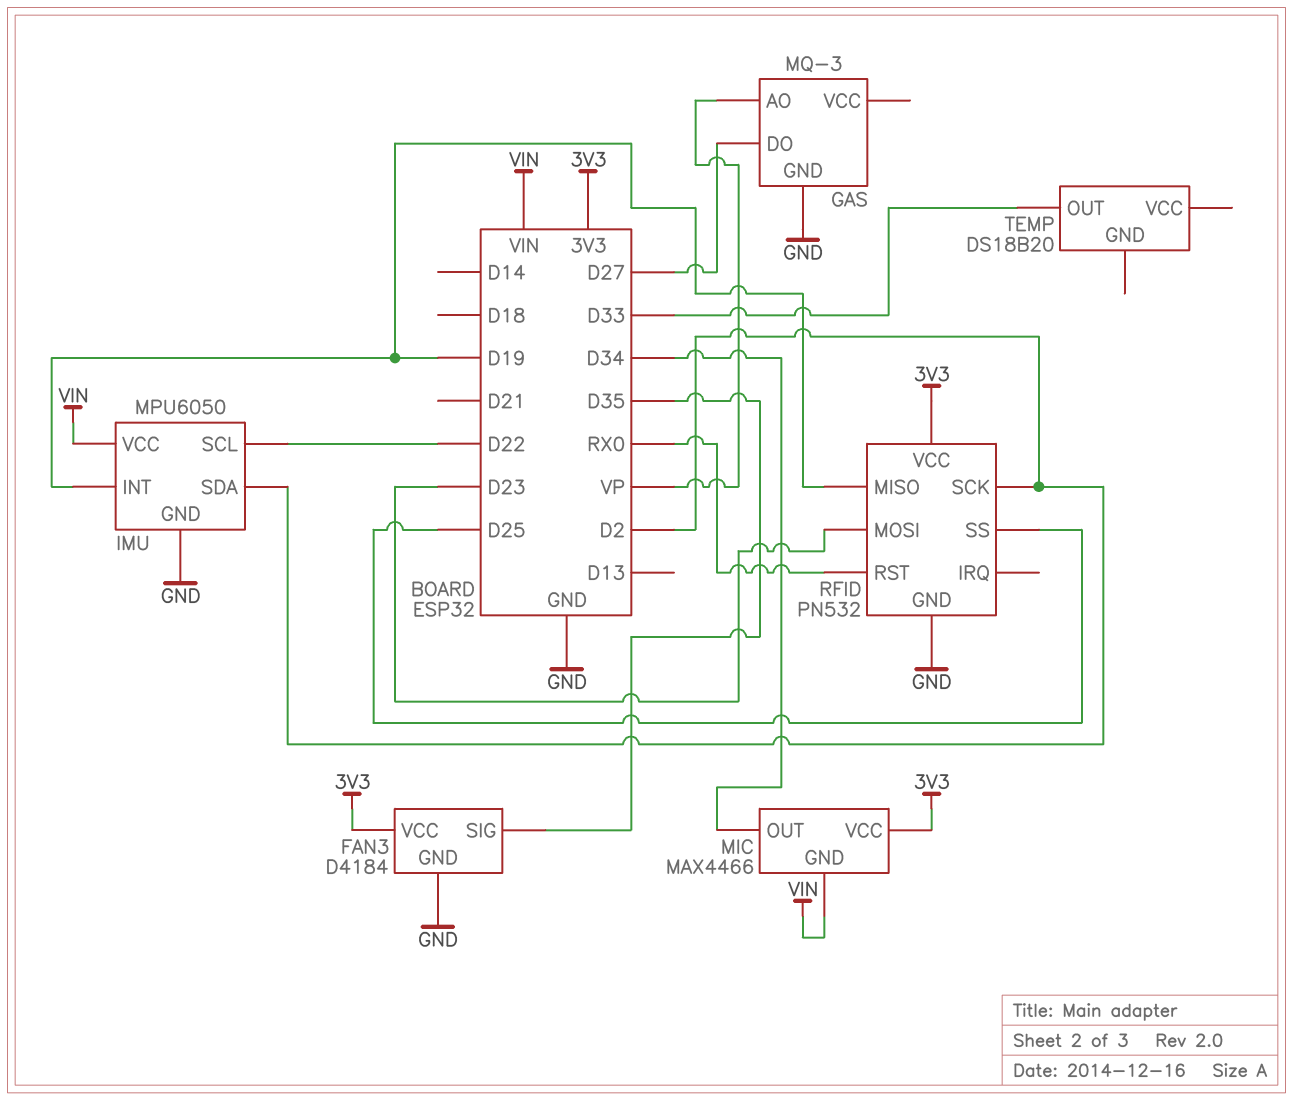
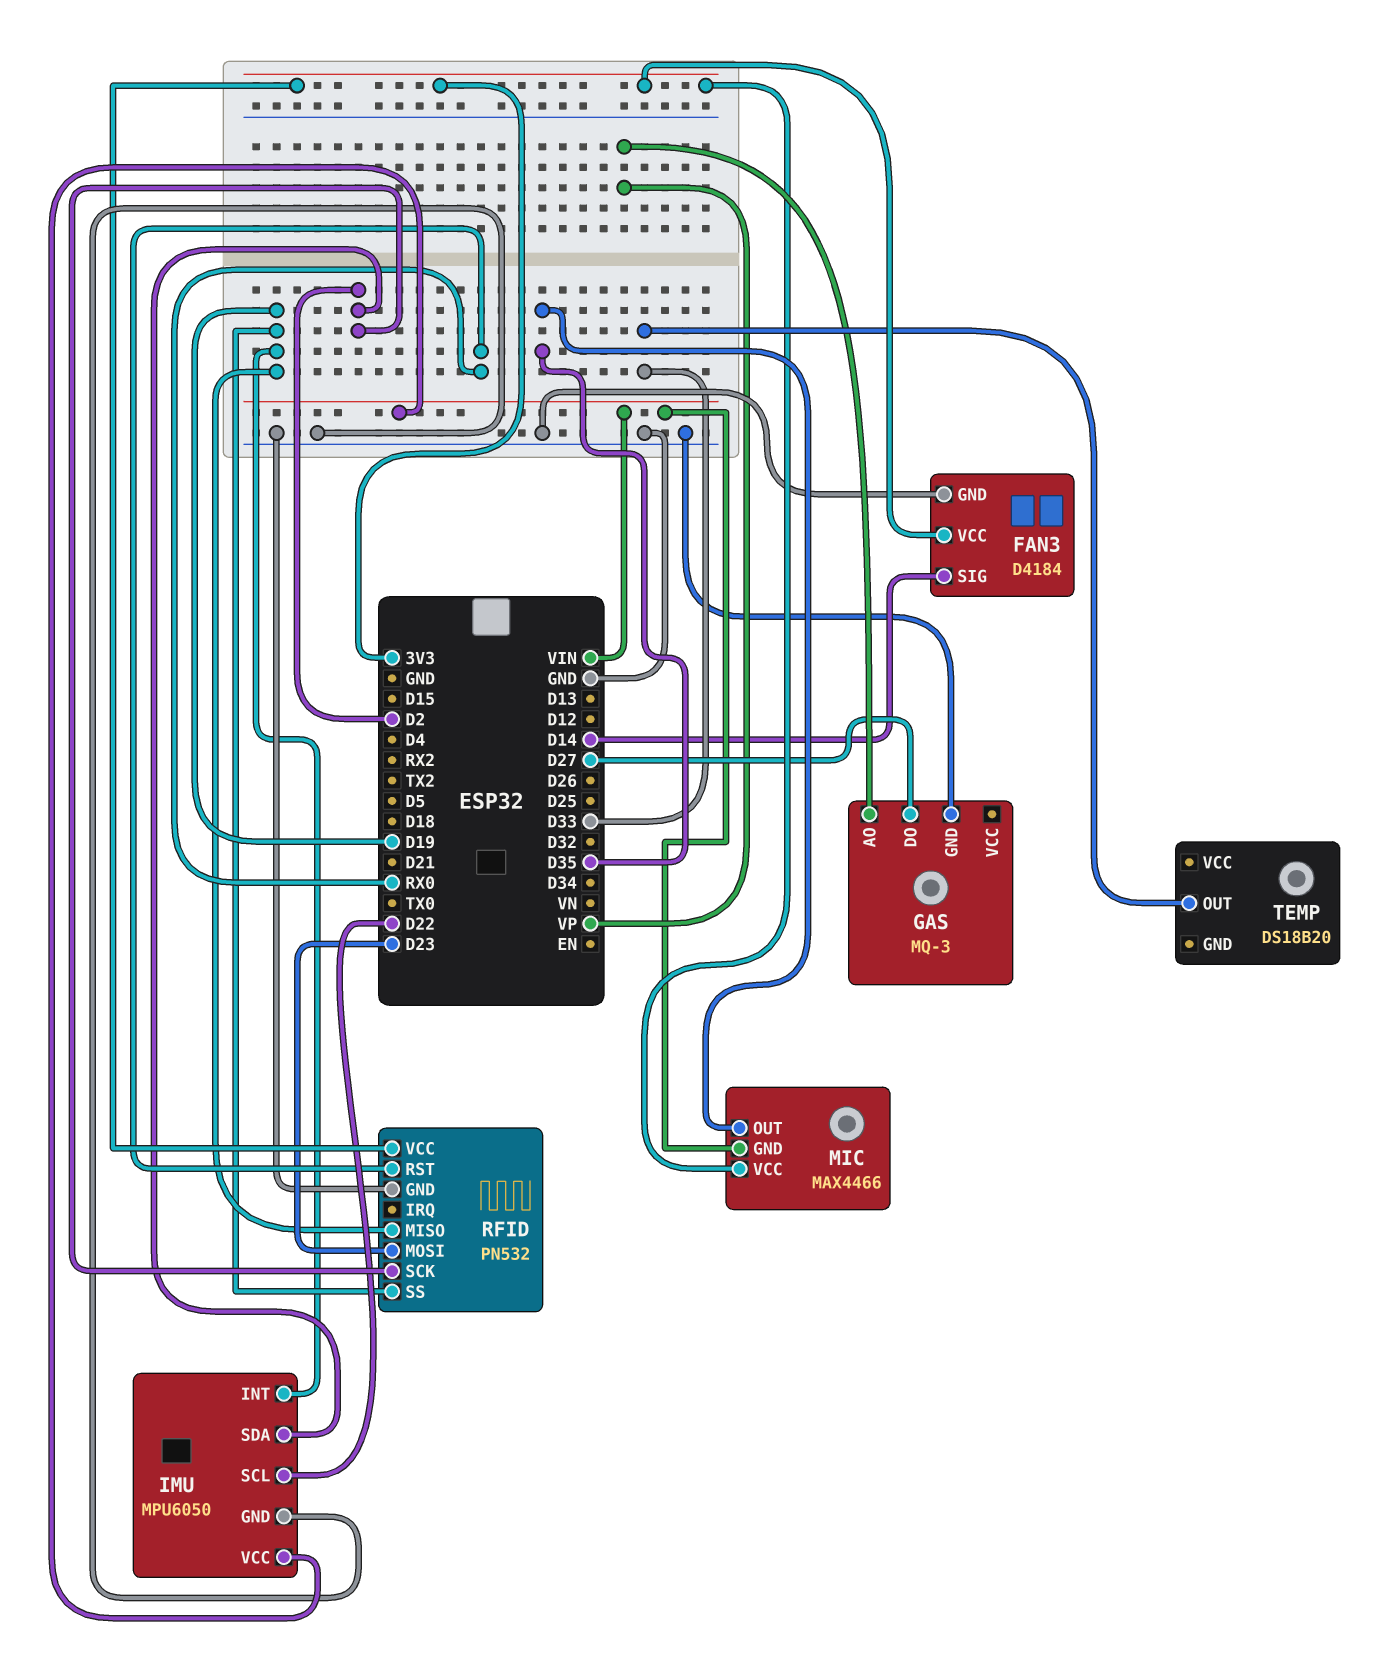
FAN3 pin SIG: D35 -> D14
MIC pin OUT: D34 -> D35
RFID pin SS: D25 -> D19

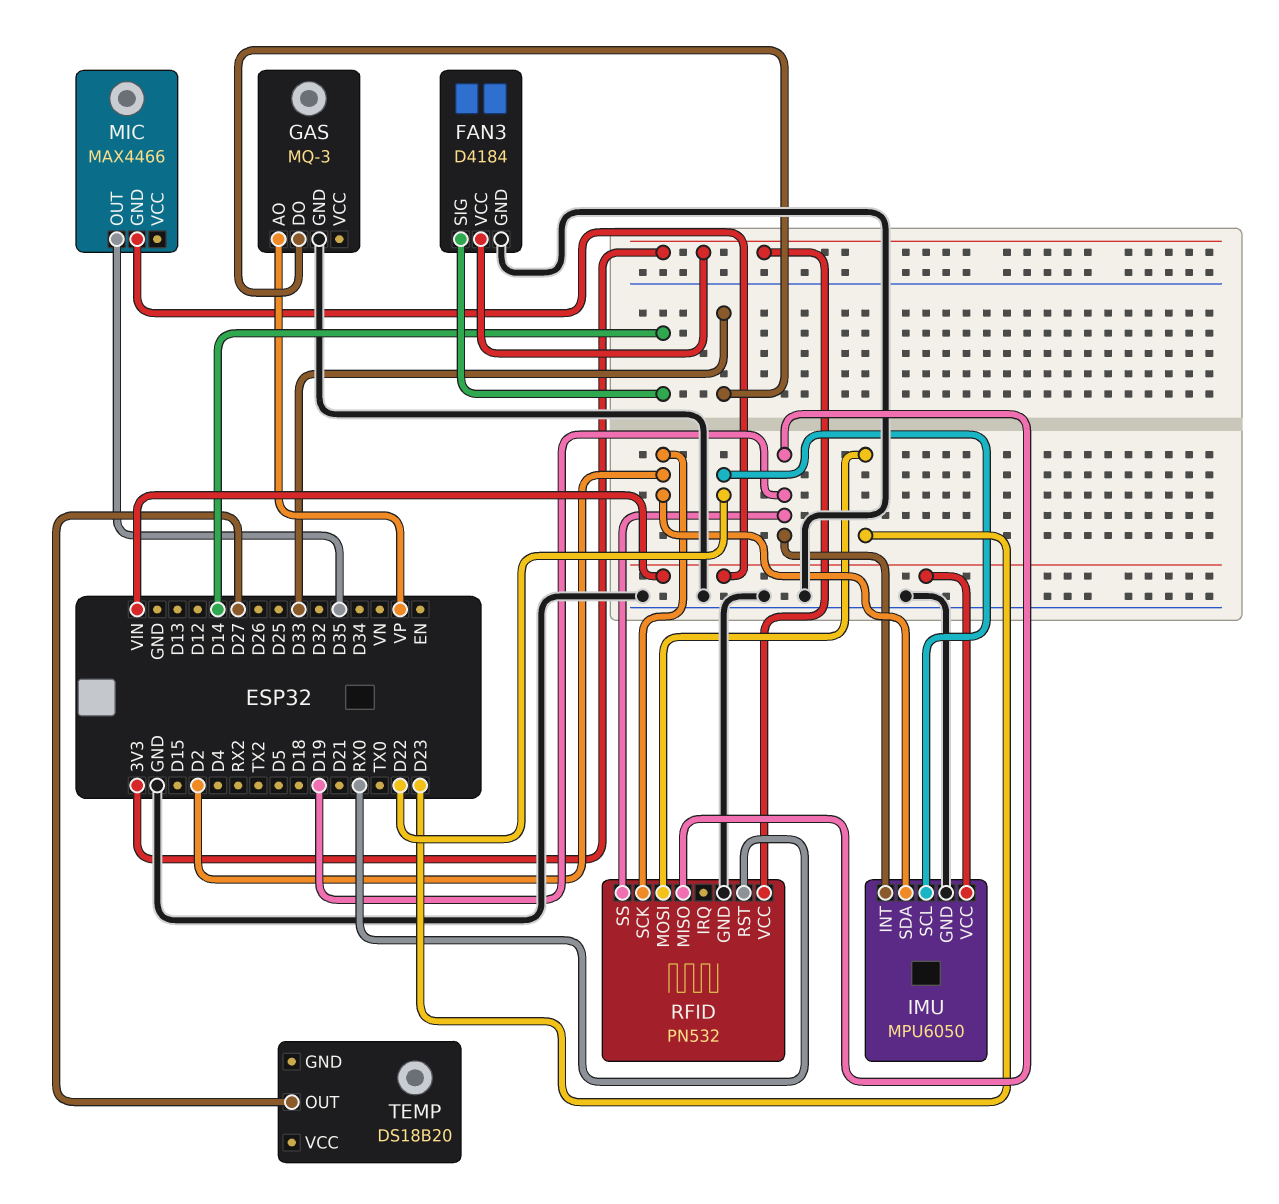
GAS pin DO: D27 -> D33
MIC pin VCC: 3V3 -> none
TEMP pin OUT: D33 -> D27

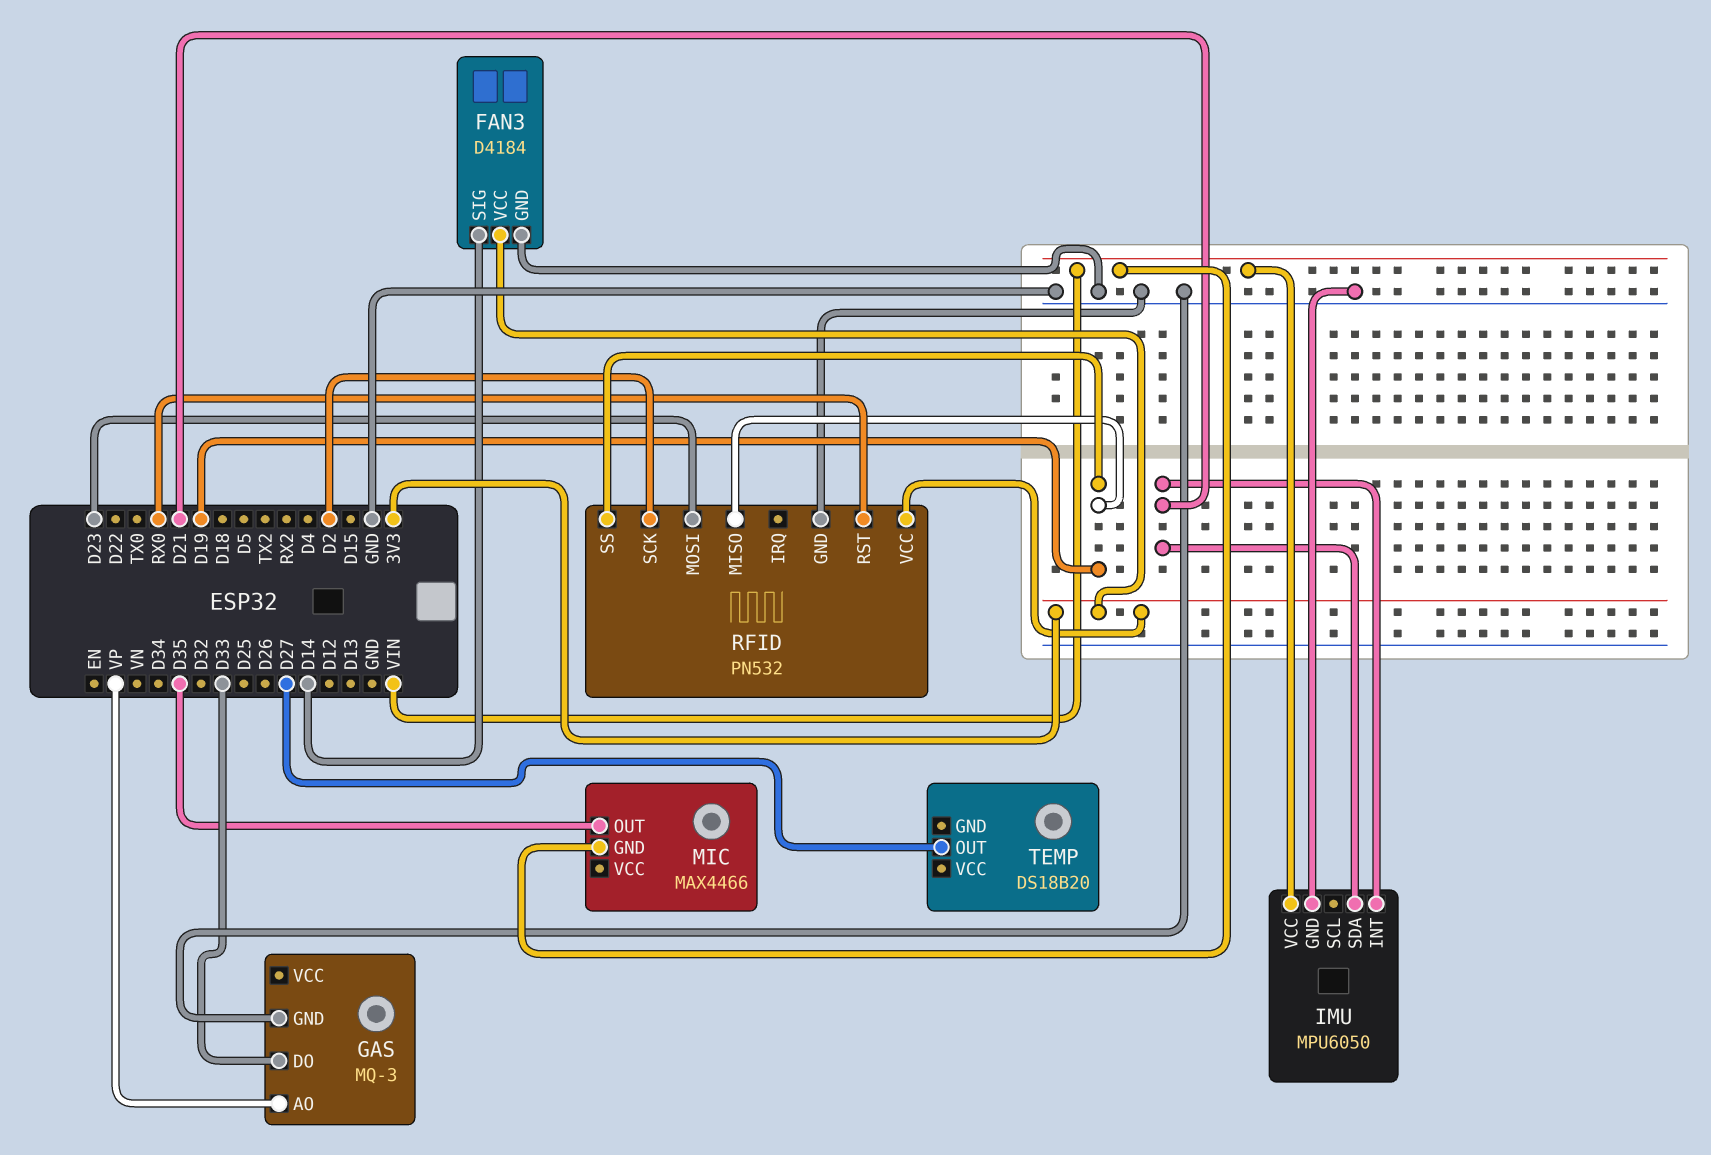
IMU pin INT: D19 -> D21
IMU pin SCL: D22 -> none
IMU pin SDA: D2 -> D21

